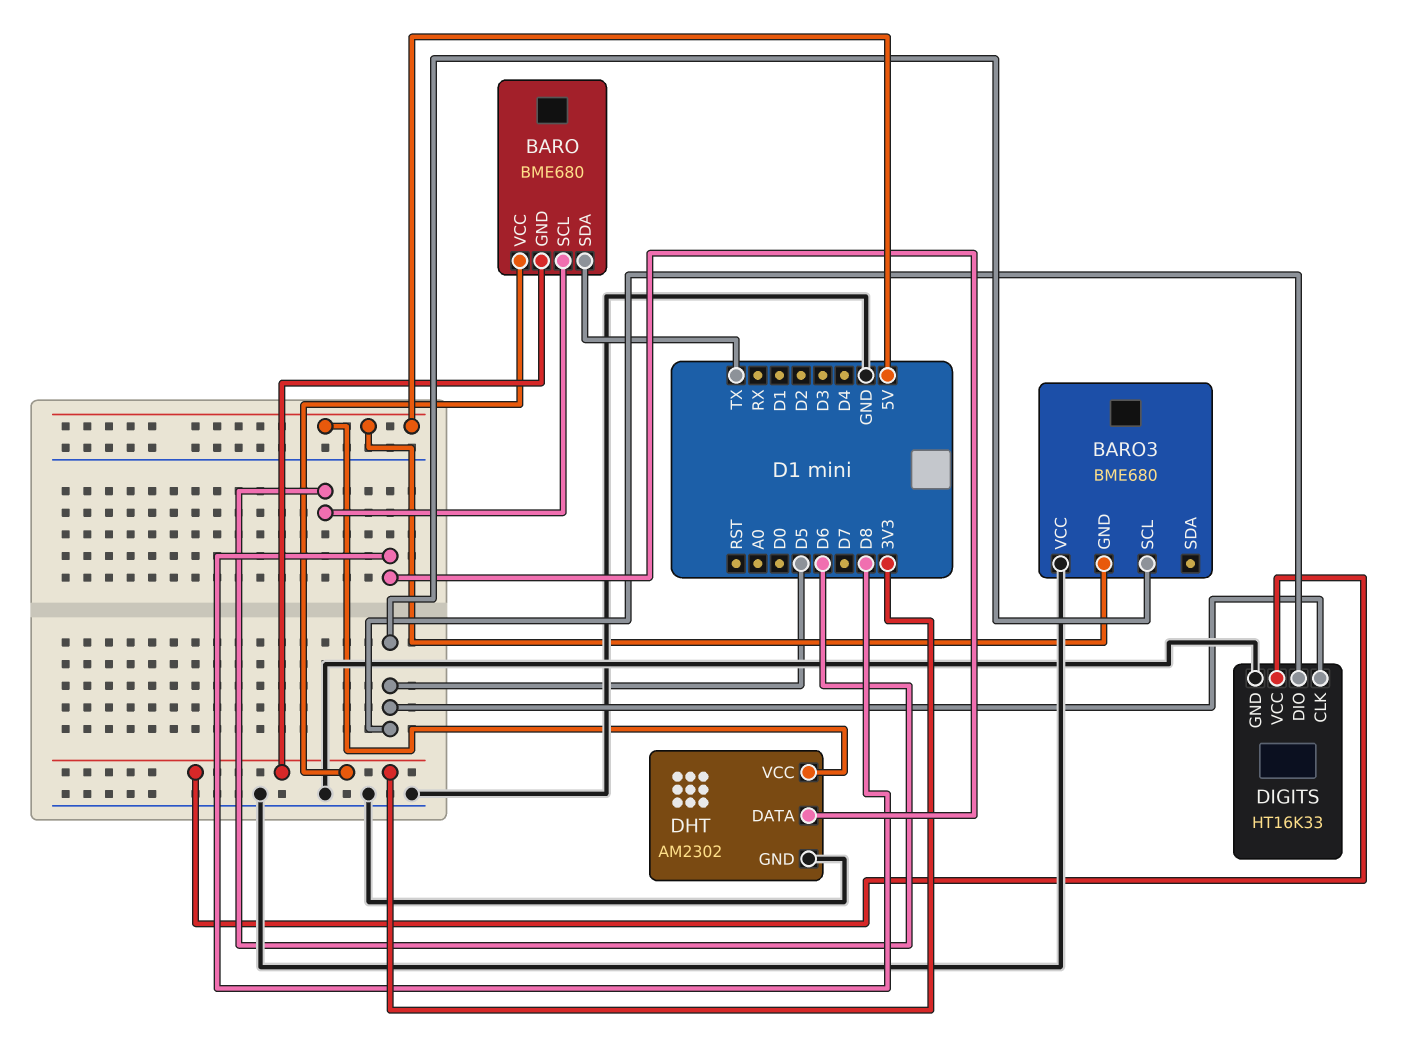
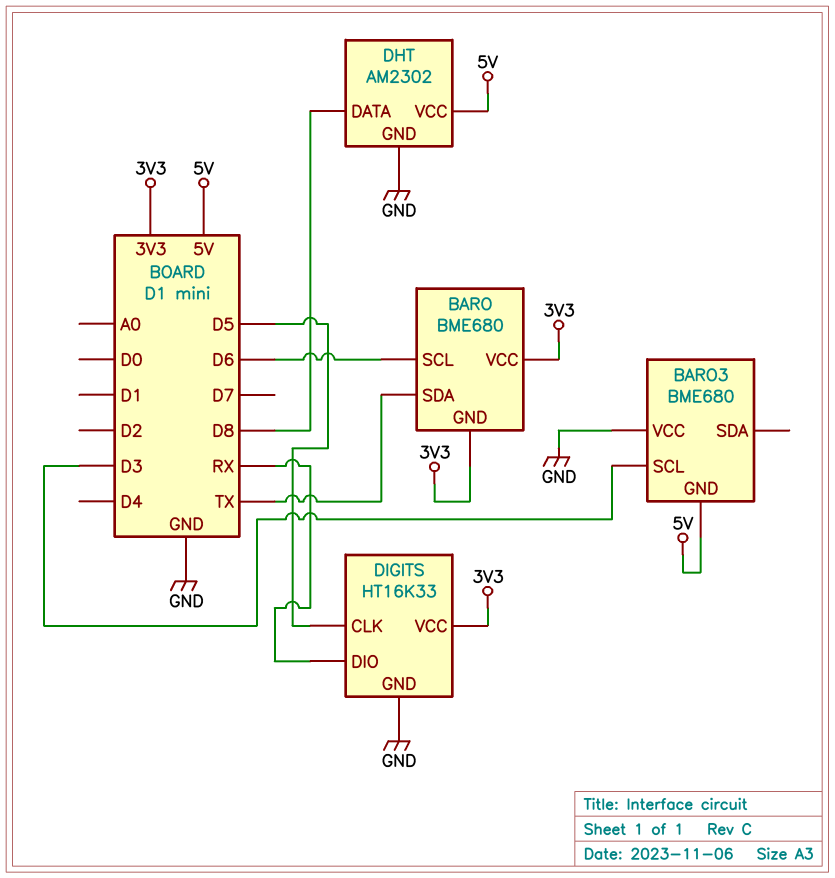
BARO3 pin SCL: D5 -> D3
DIGITS pin DIO: D5 -> RX

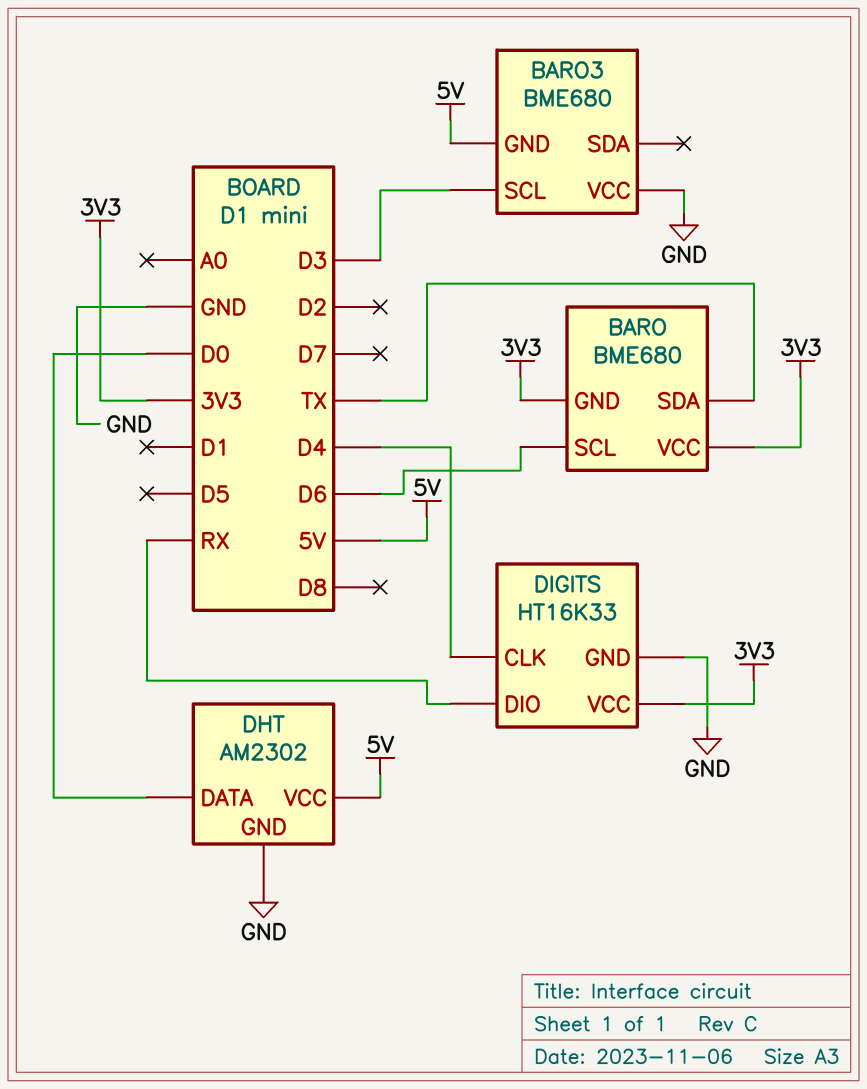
DHT pin DATA: D8 -> D0
DIGITS pin CLK: D5 -> D4

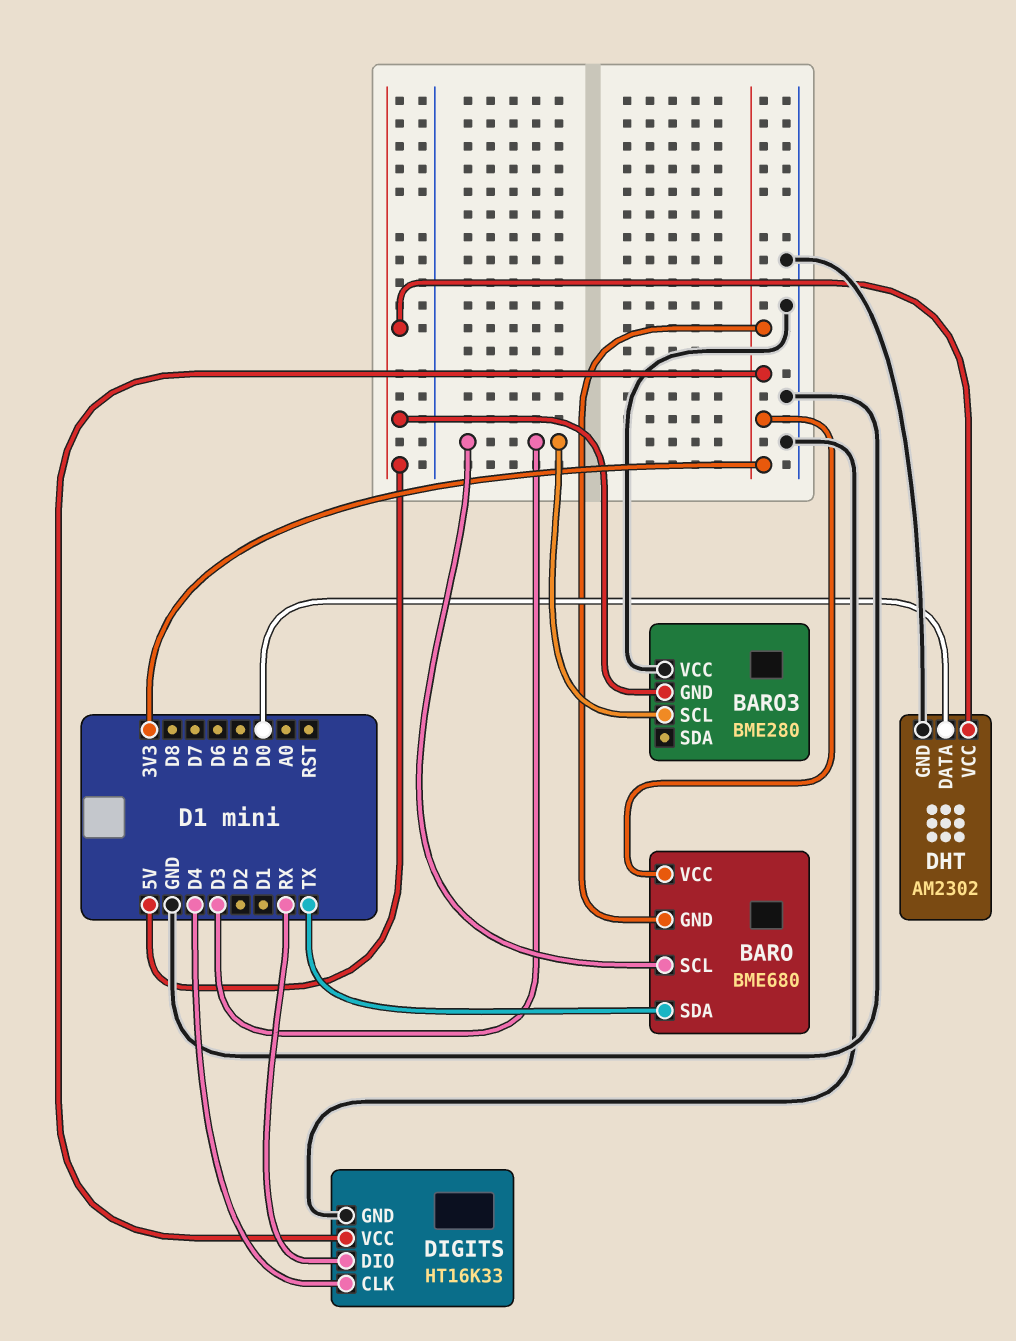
BARO pin SCL: D6 -> D3
BARO3: BME680 -> BME280

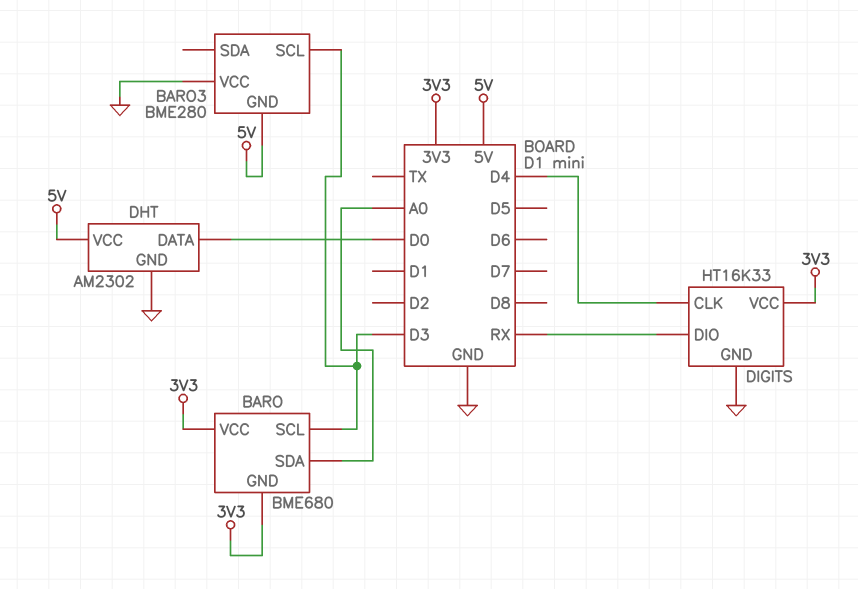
BARO pin SDA: TX -> A0

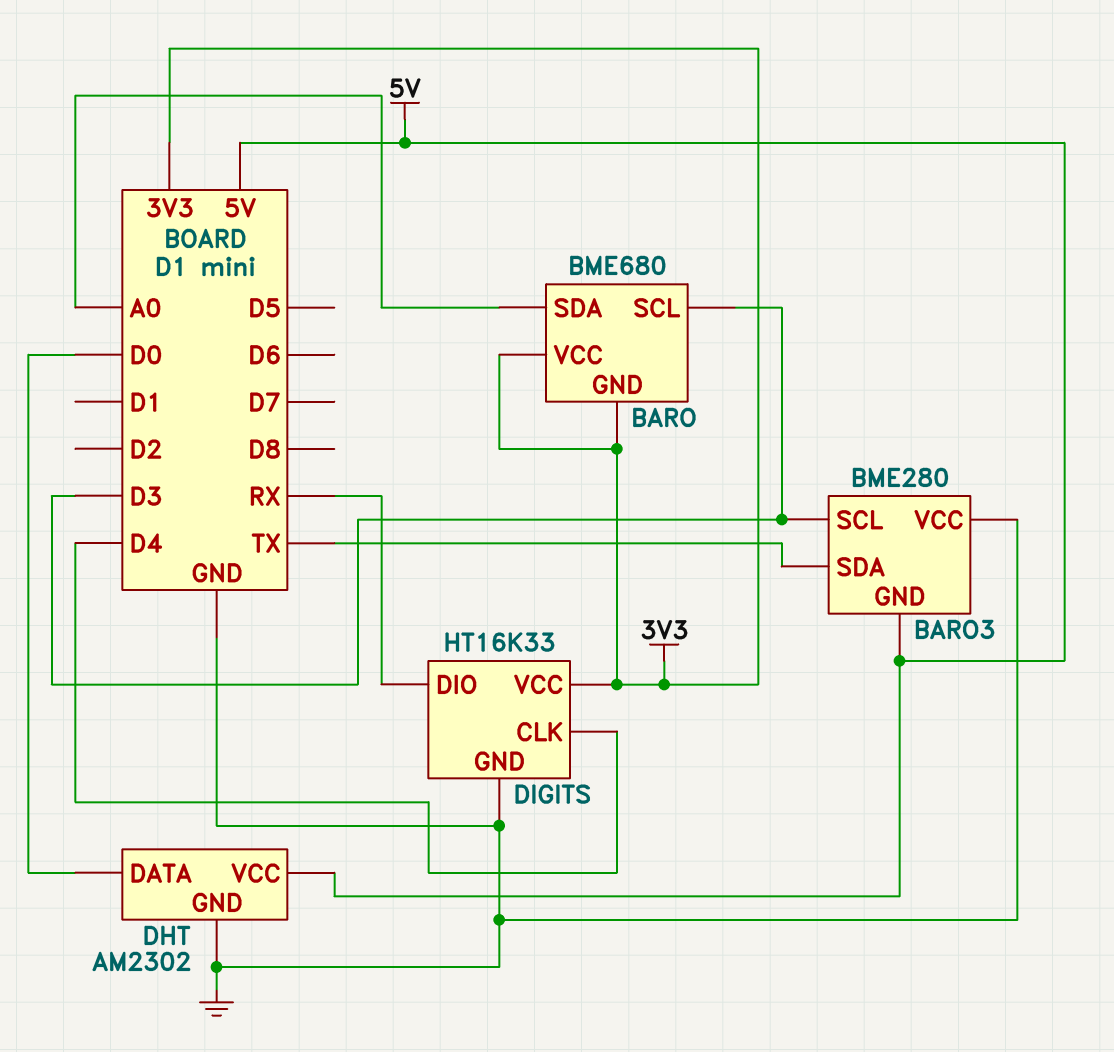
BARO3 pin SDA: none -> TX

